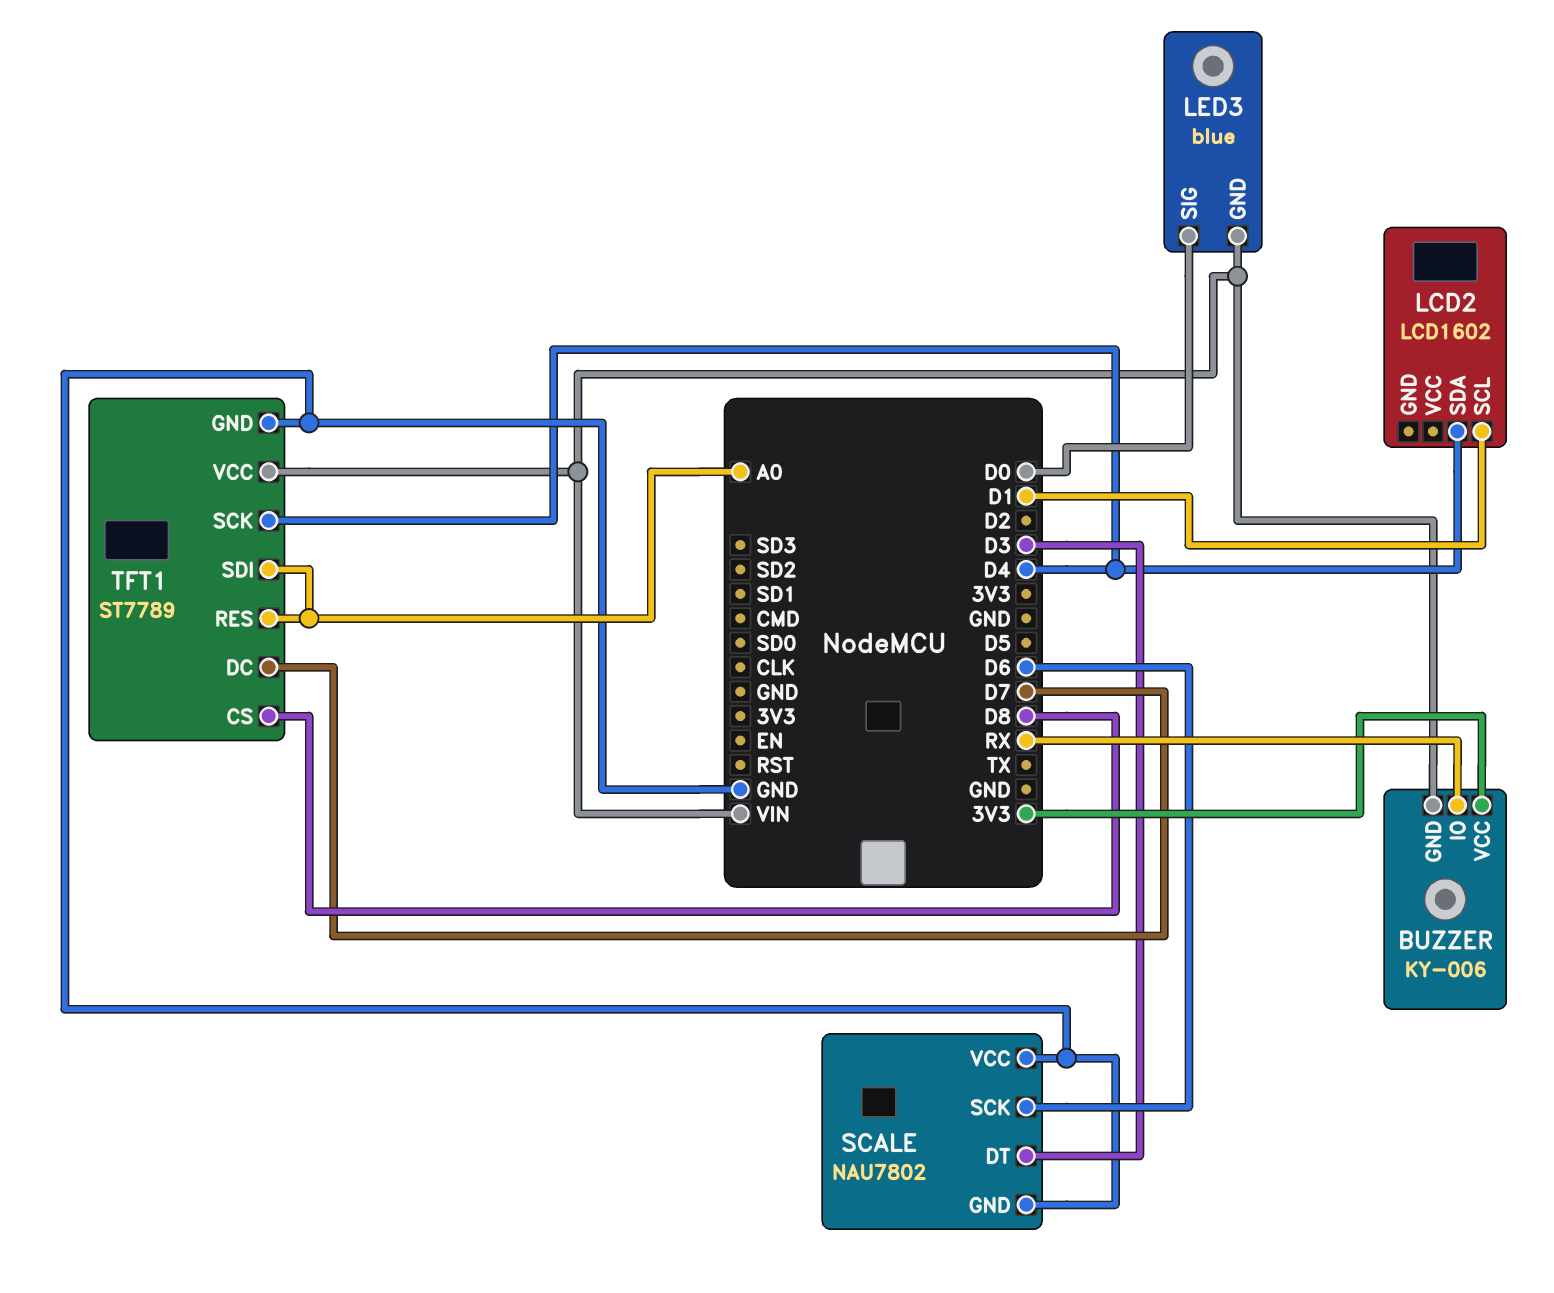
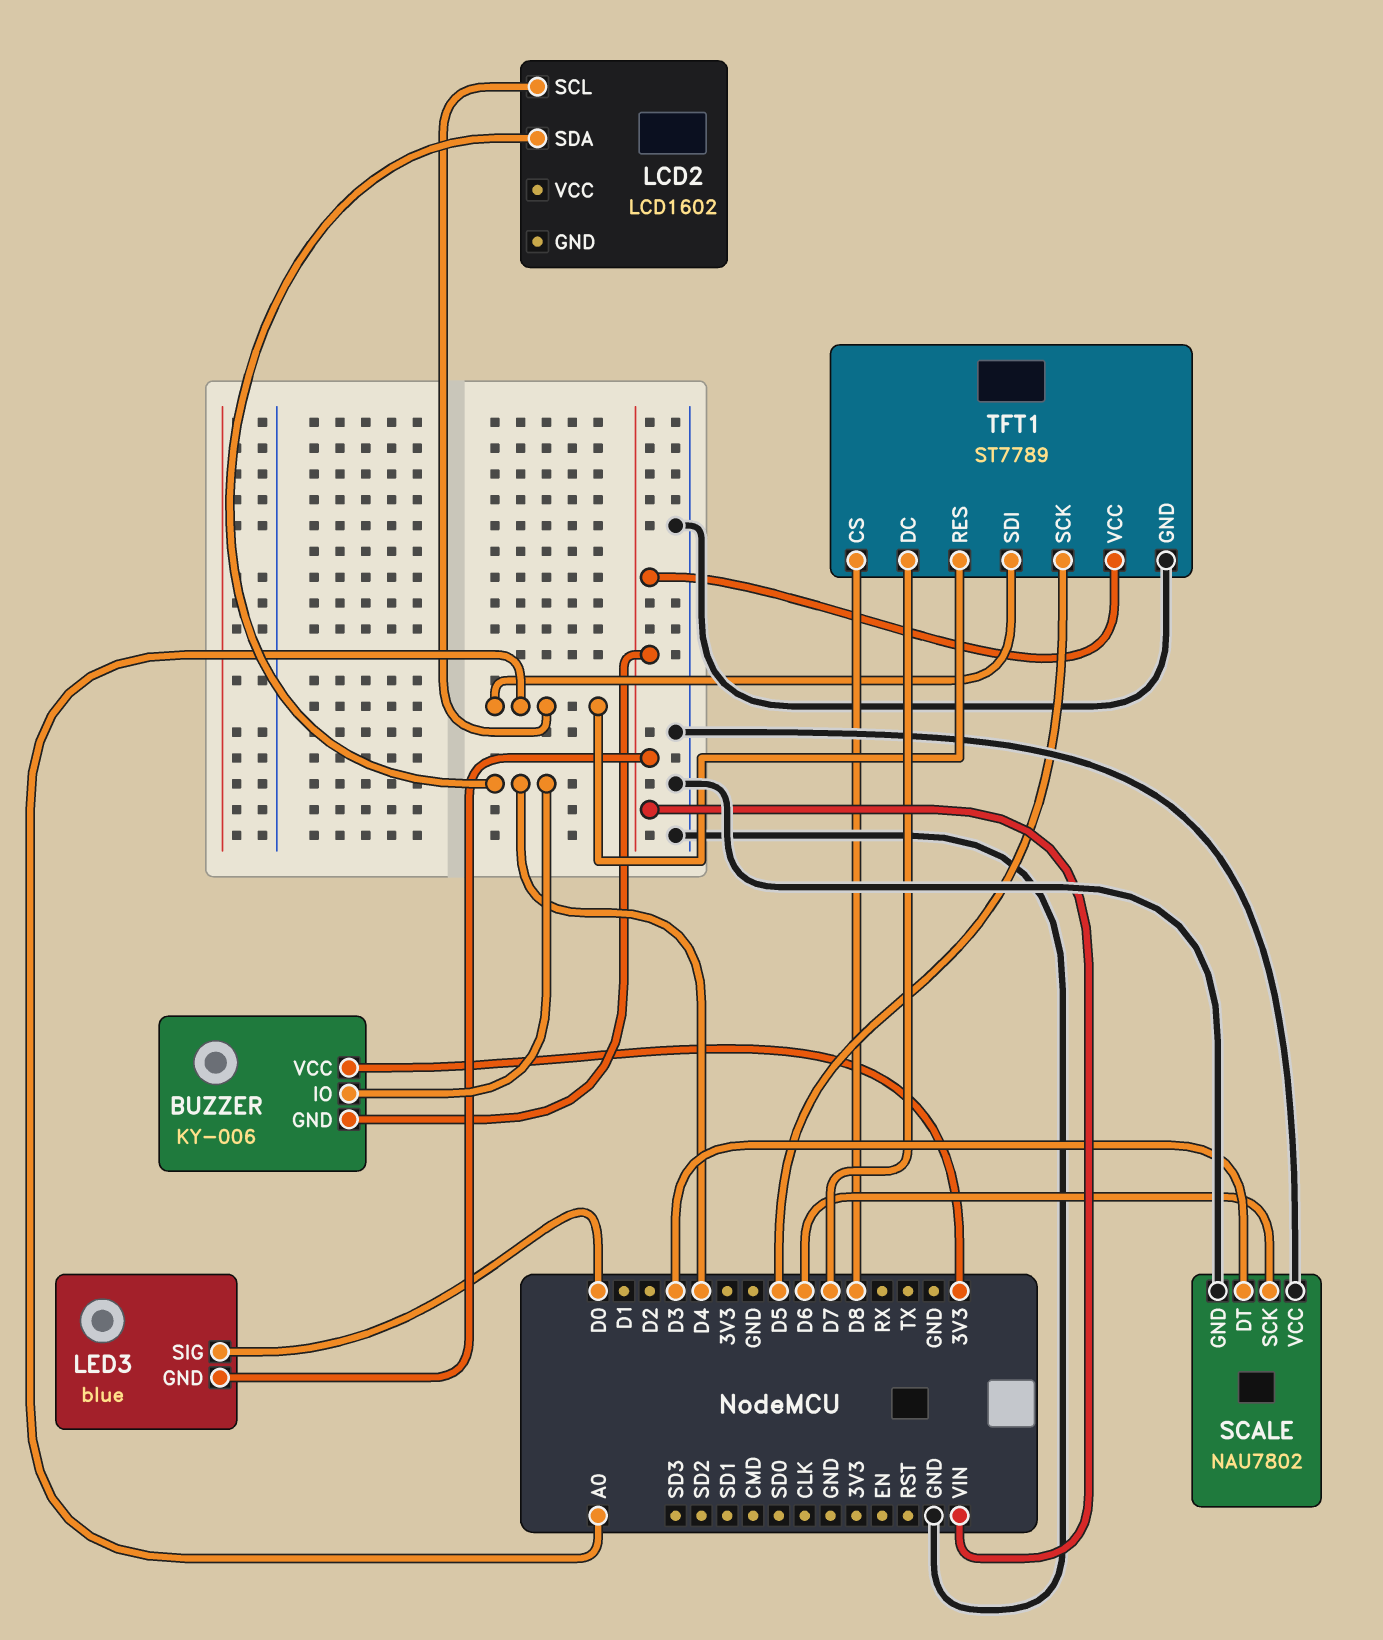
BUZZER pin IO: RX -> D4
LCD2 pin SCL: D1 -> A0
TFT1 pin SCK: D4 -> D5

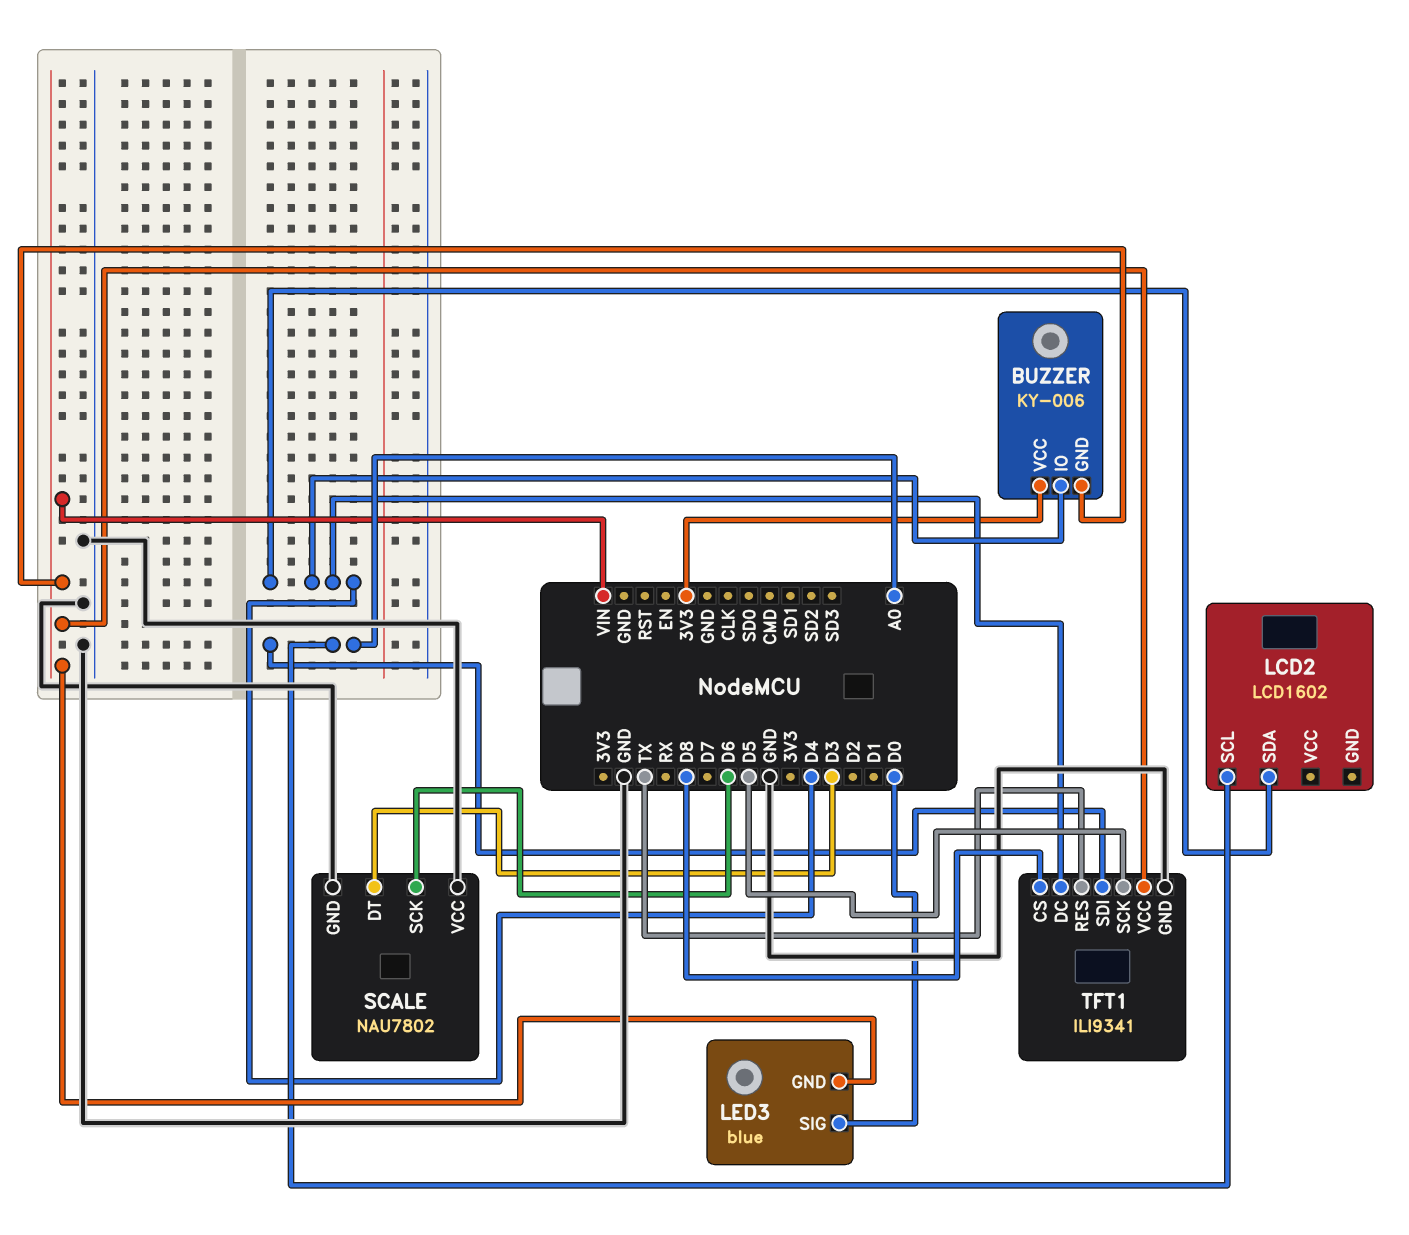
TFT1: ST7789 -> ILI9341
TFT1 pin DC: D7 -> D4
TFT1 pin RES: A0 -> TX

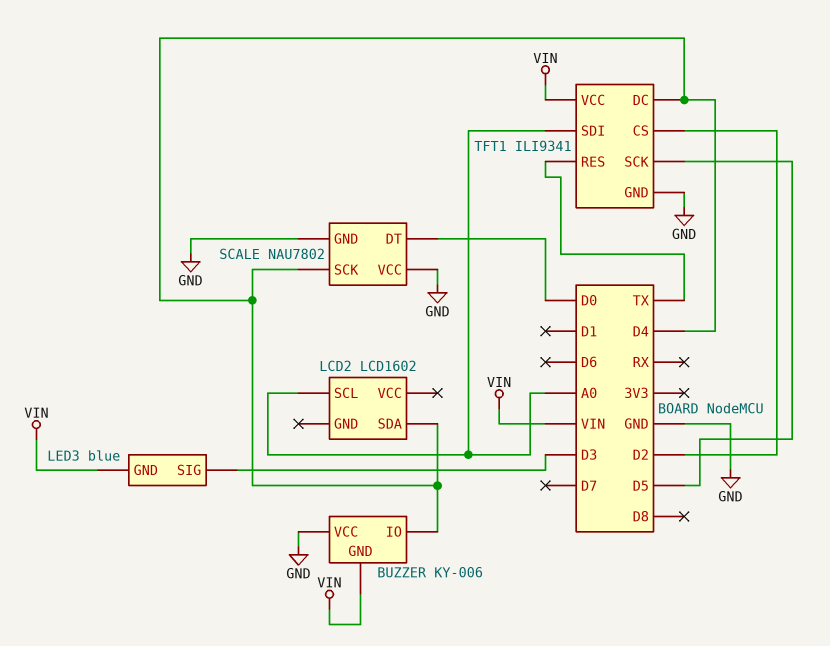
BUZZER pin VCC: 3V3 -> GND
LED3 pin SIG: D0 -> D3
SCALE pin DT: D3 -> D0
SCALE pin SCK: D6 -> D4
TFT1 pin CS: D8 -> D2

